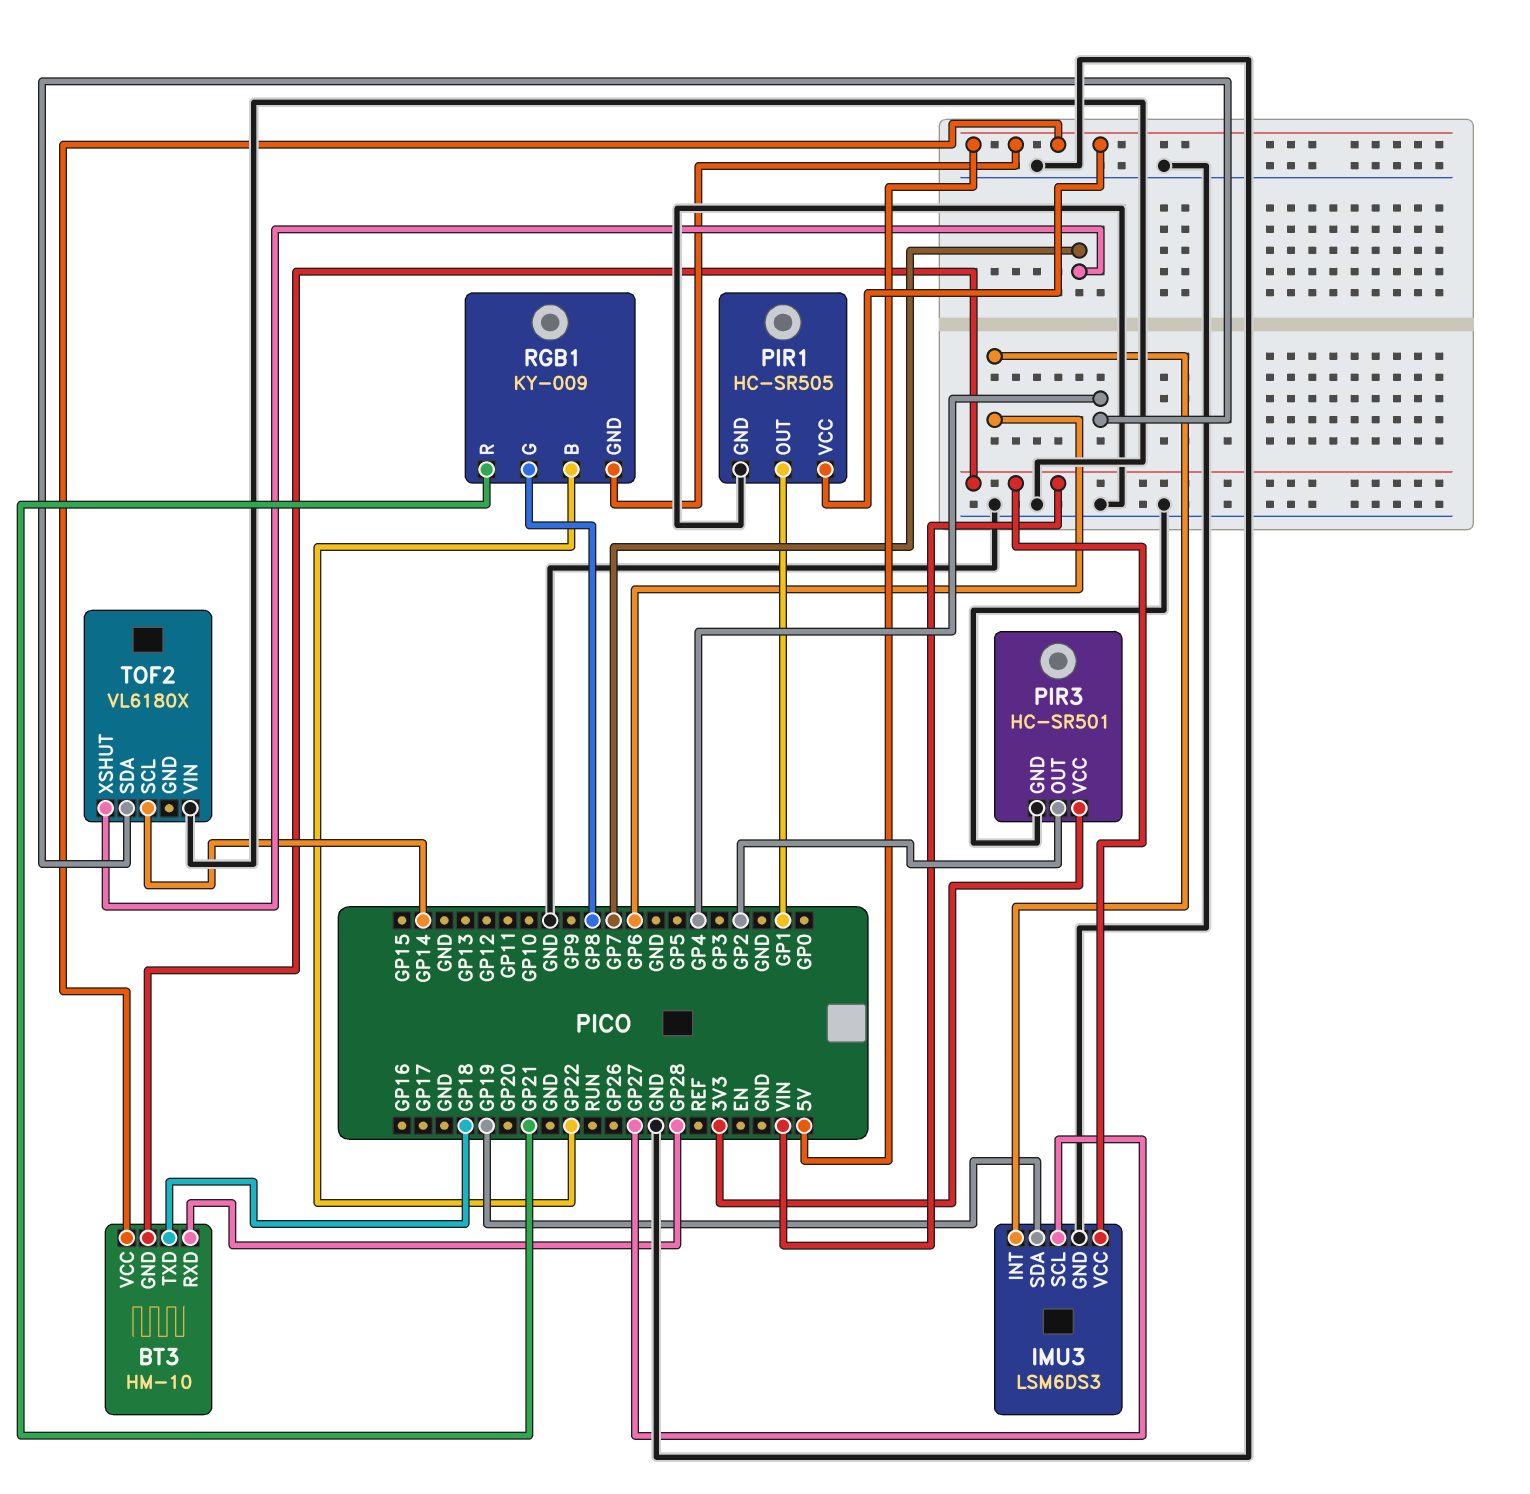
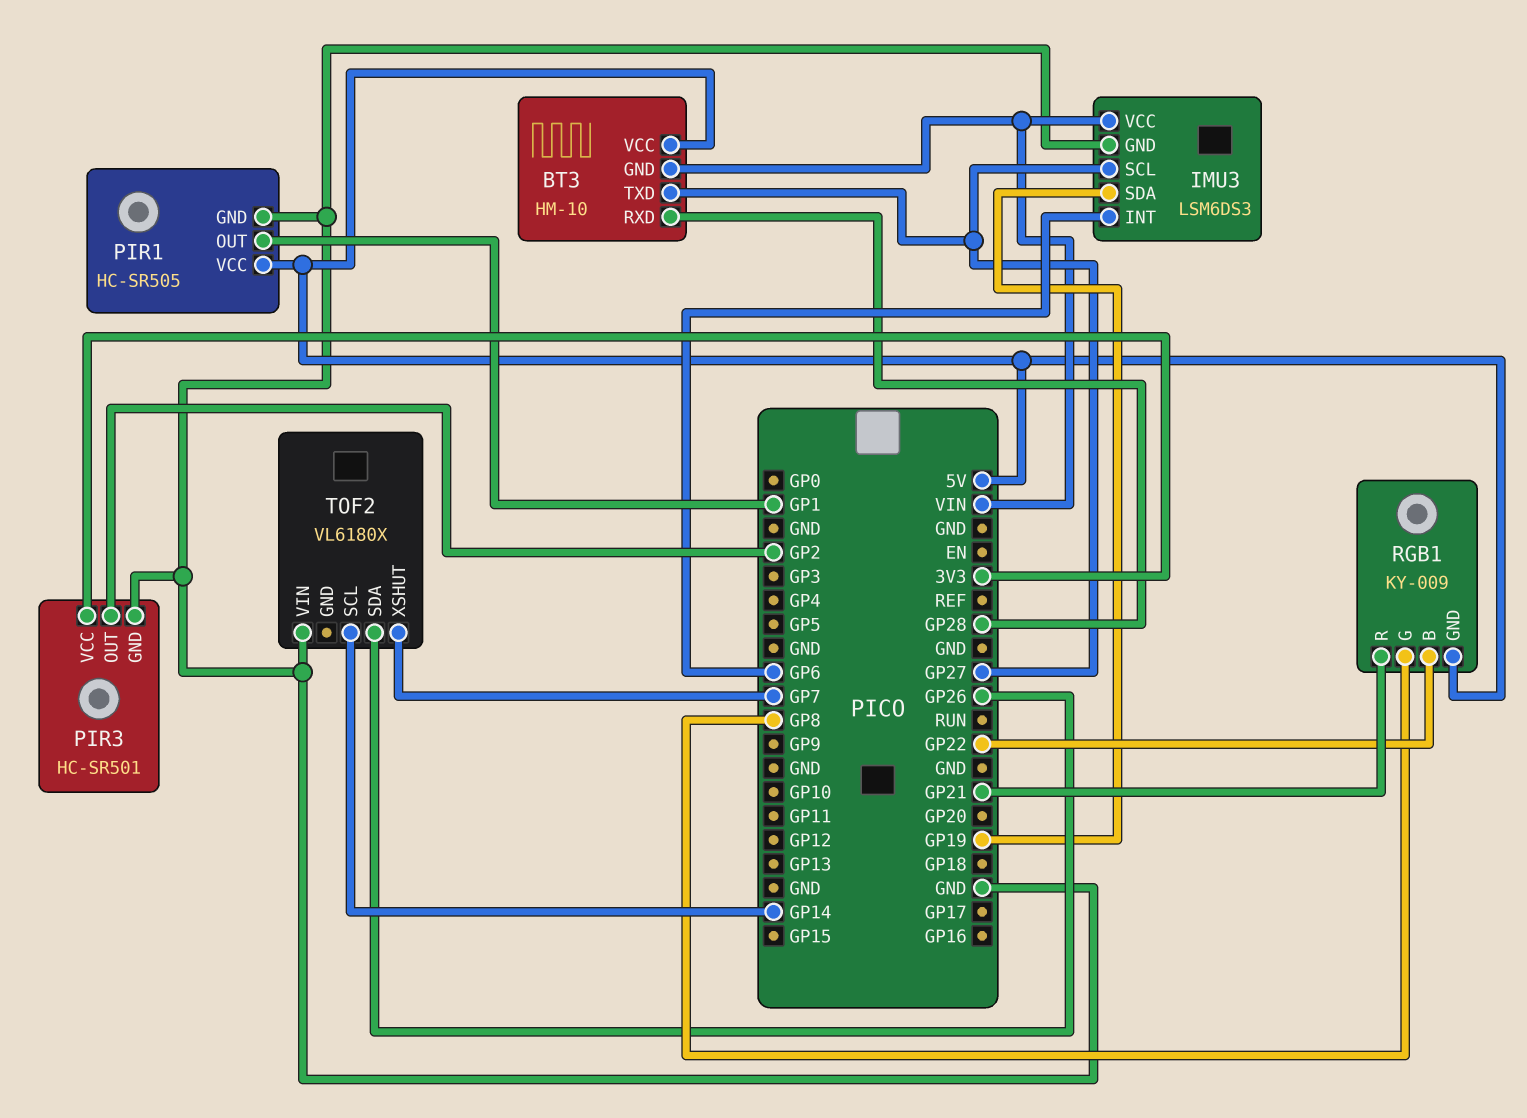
BT3 pin TXD: GP18 -> GP27
TOF2 pin SDA: GP4 -> GP26

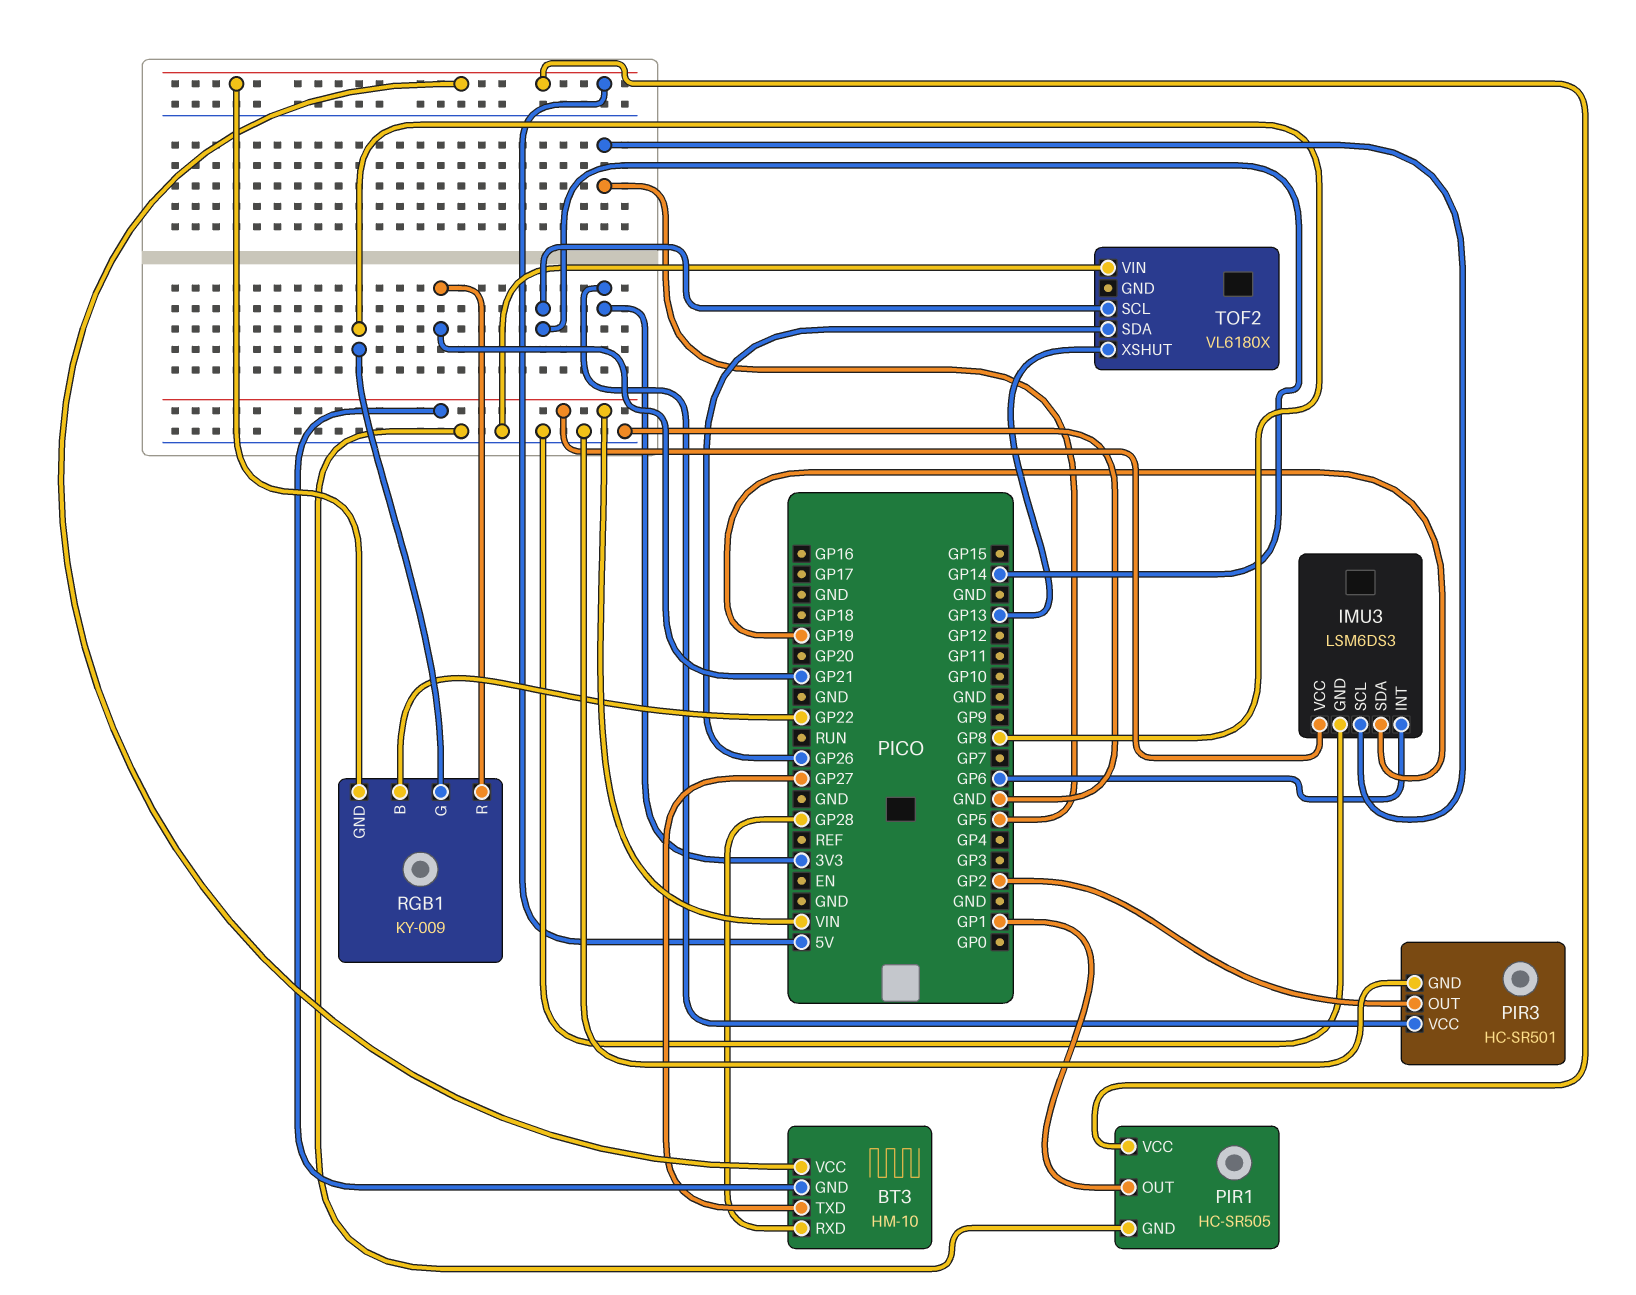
IMU3 pin SCL: GP27 -> GP5
TOF2 pin XSHUT: GP7 -> GP13

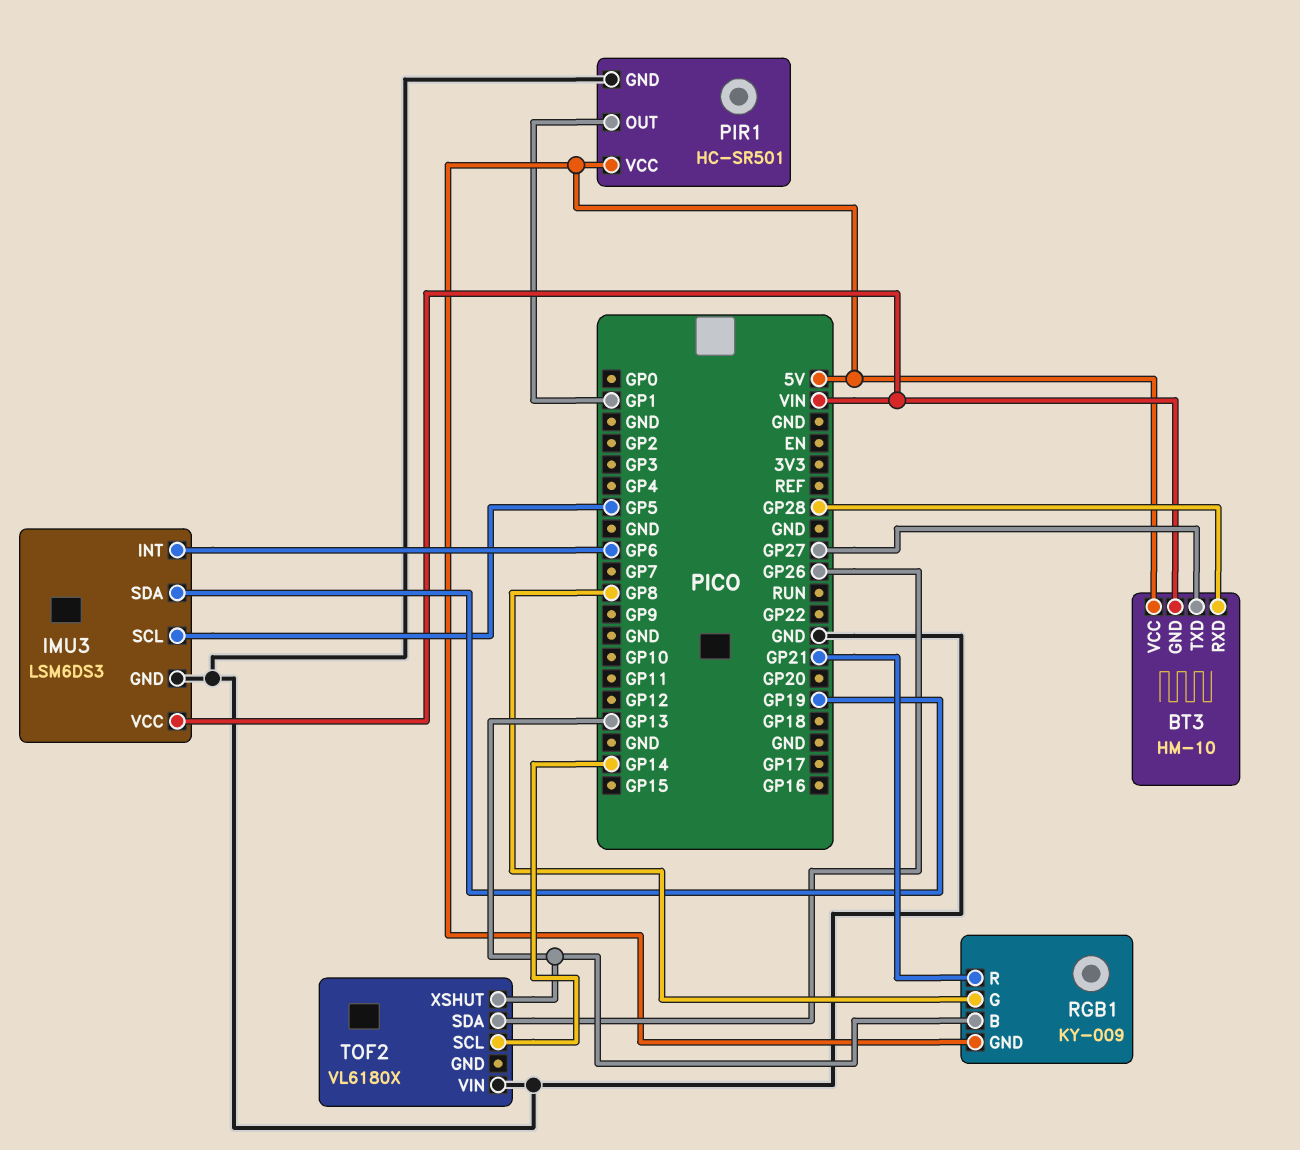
PIR1: HC-SR505 -> HC-SR501
PIR3: HC-SR501 -> none
PIR3 pin GND: GND -> none
PIR3 pin OUT: GP2 -> none
PIR3 pin VCC: 3V3 -> none
RGB1 pin B: GP22 -> GP13

